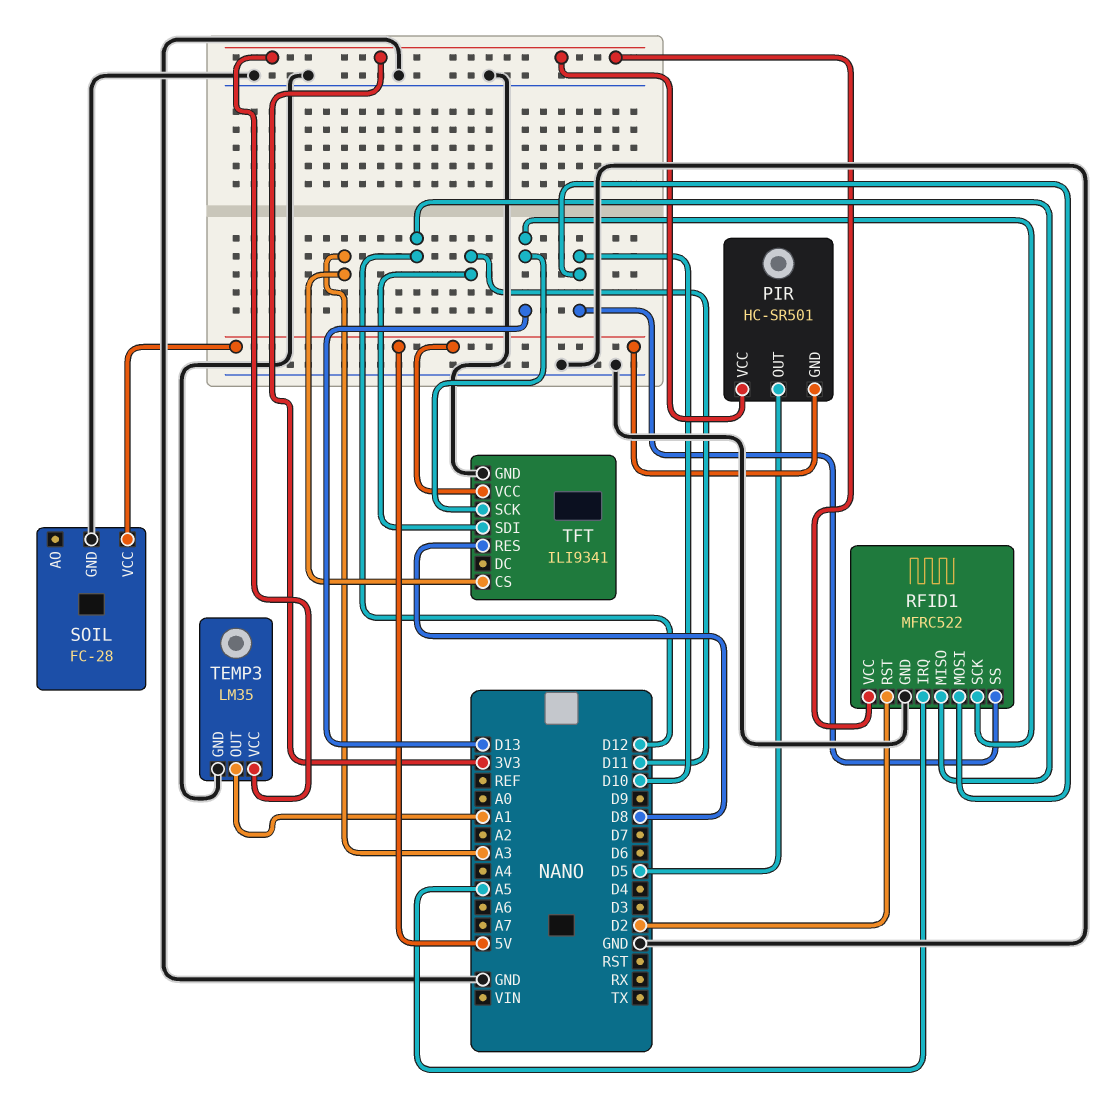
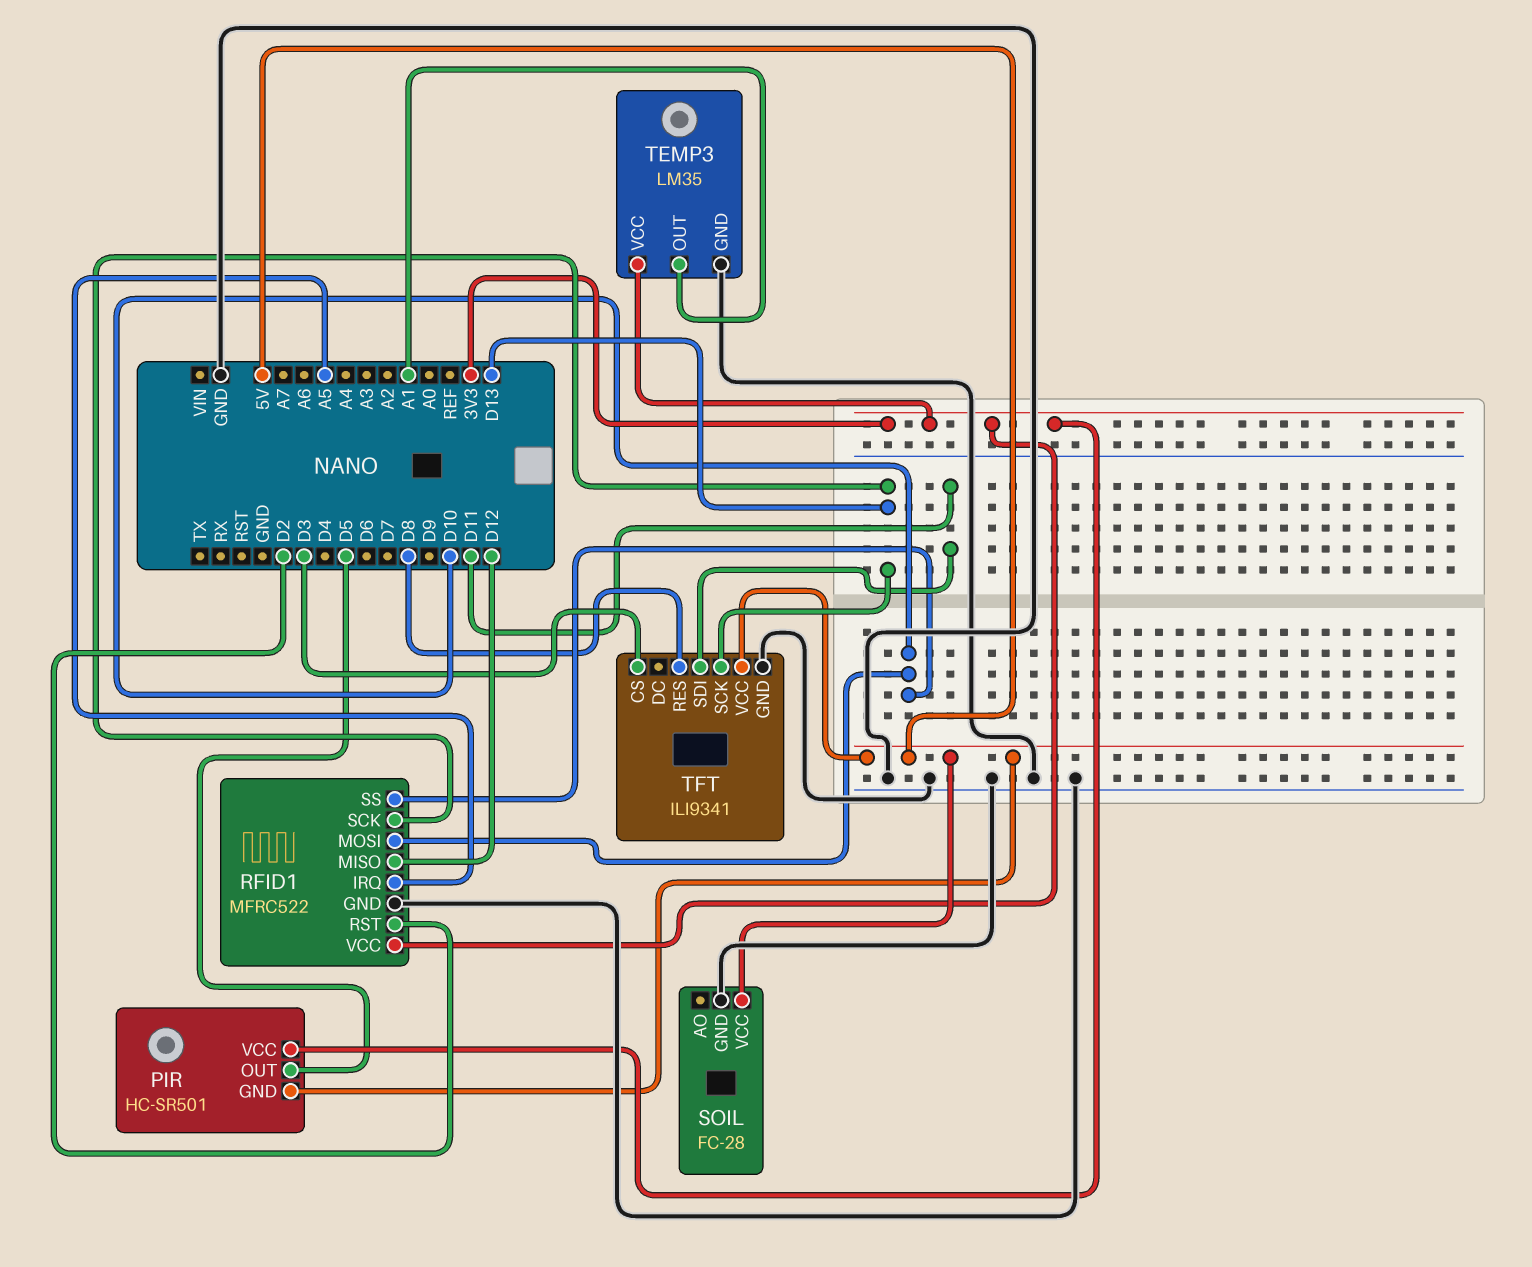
TFT pin CS: A3 -> D3

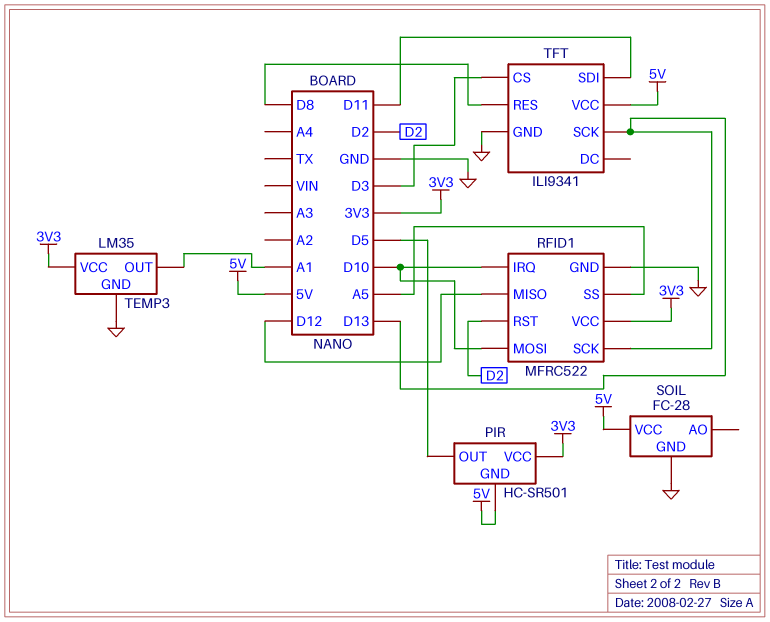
RFID1 pin IRQ: A5 -> D10
RFID1 pin SS: D10 -> A5

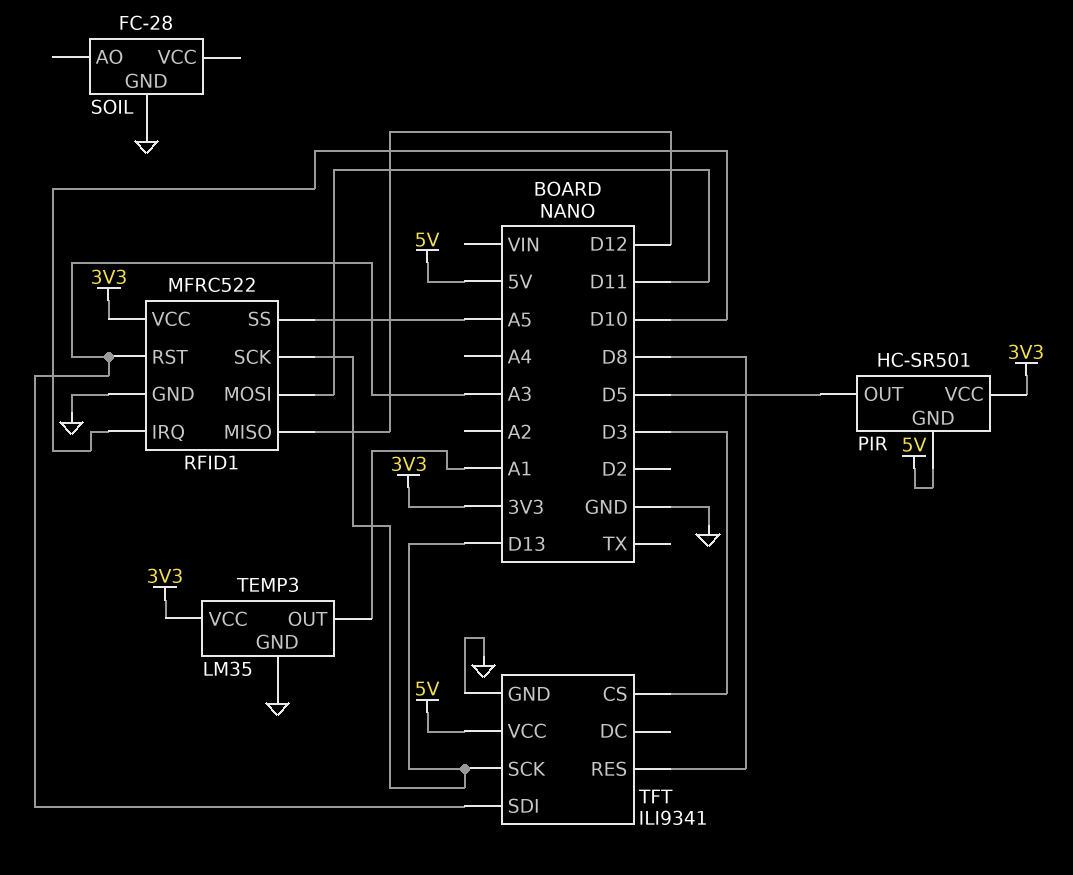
RFID1 pin MOSI: D10 -> D11
RFID1 pin RST: D2 -> A3
SOIL pin VCC: 5V -> none
TFT pin SDI: D11 -> A3

